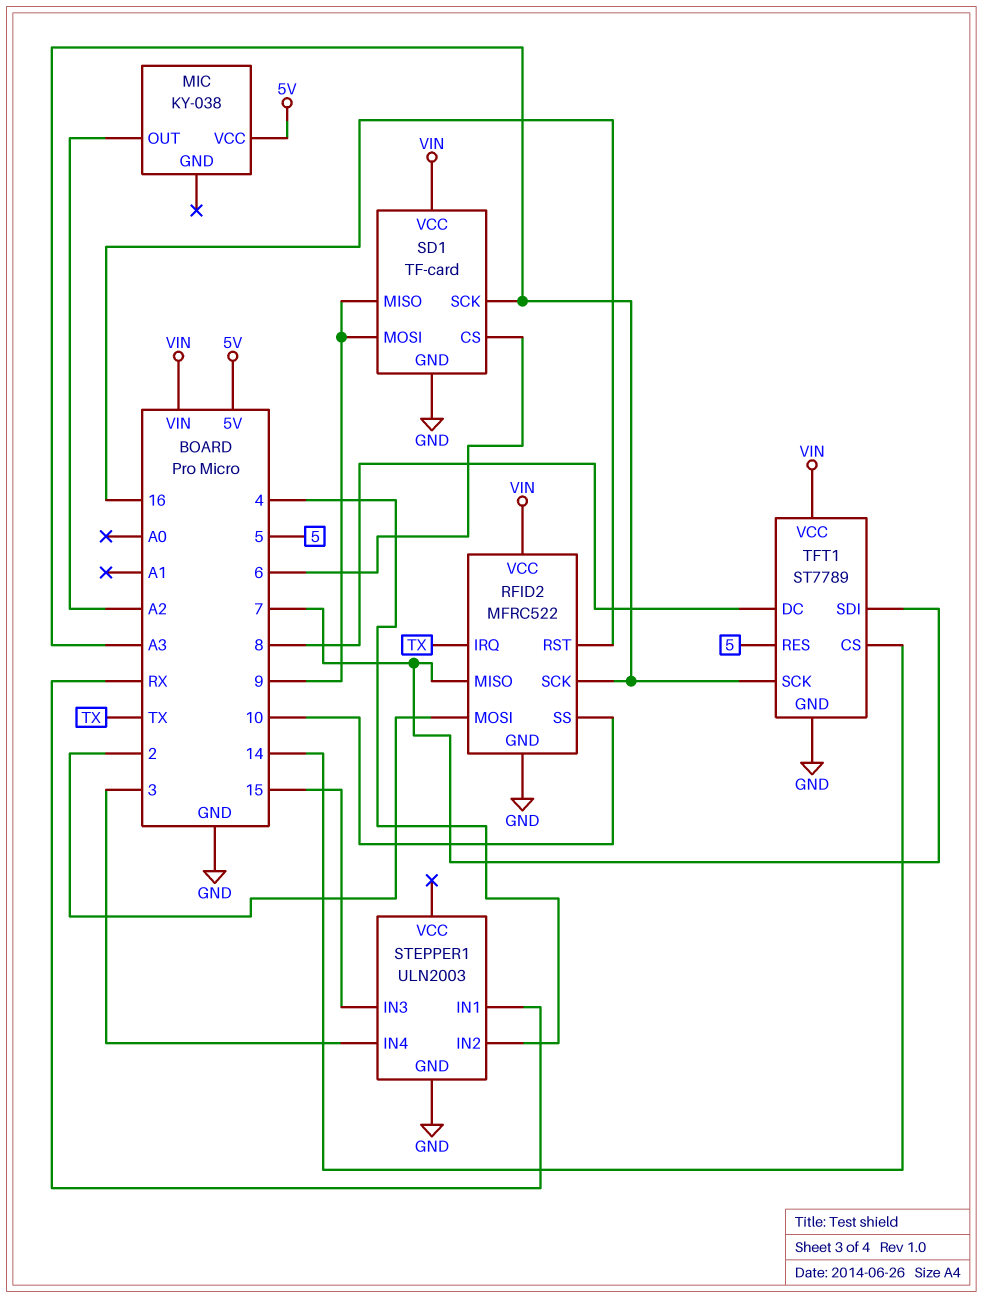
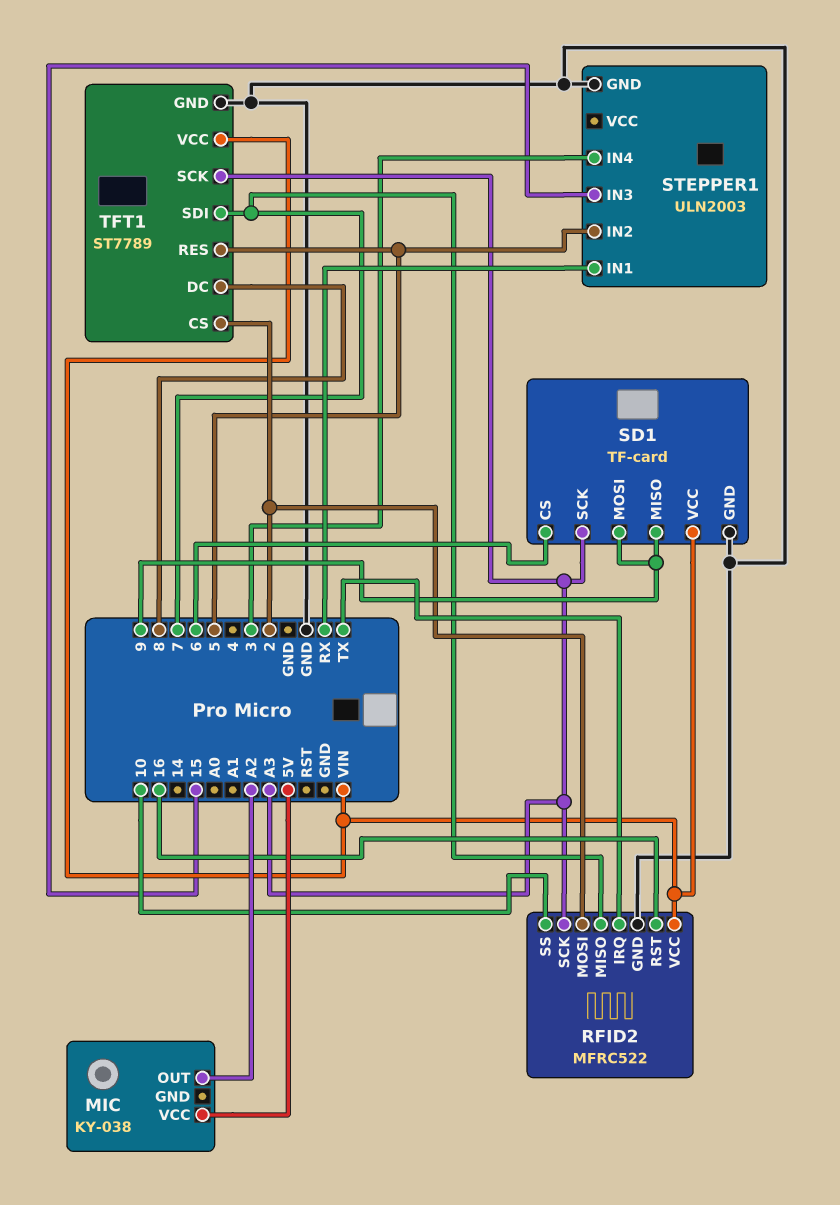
STEPPER1 pin IN2: 4 -> 5
TFT1 pin CS: 14 -> 2

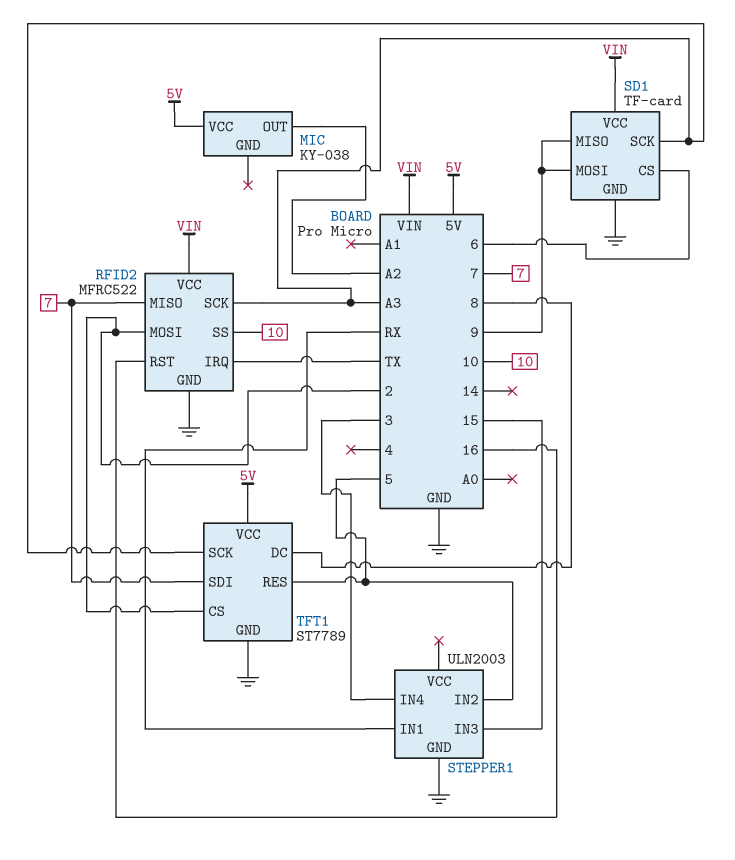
TFT1 pin VCC: VIN -> 5V

